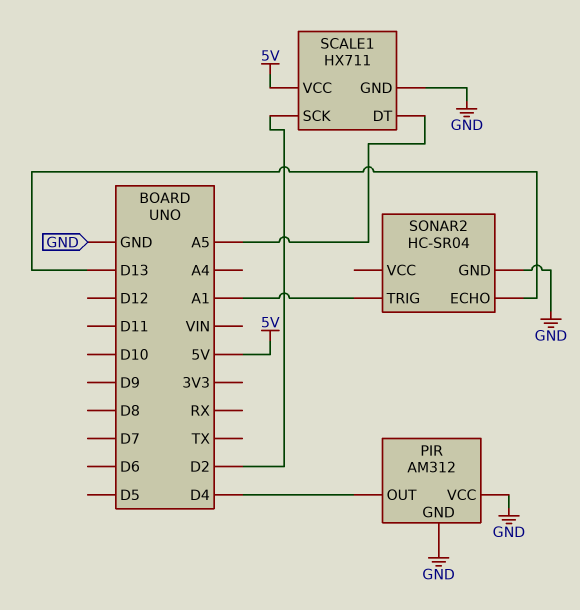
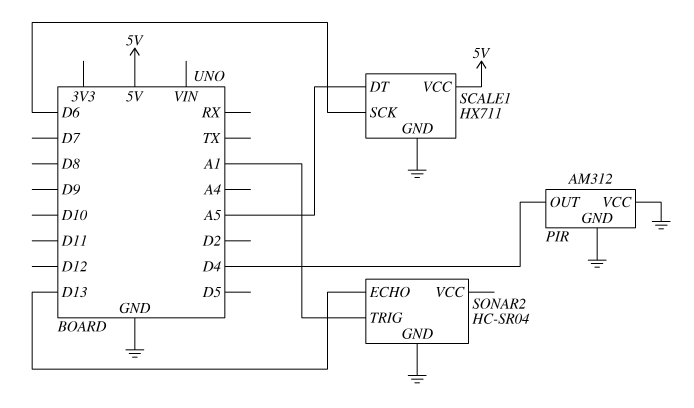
SCALE1 pin SCK: D2 -> D6

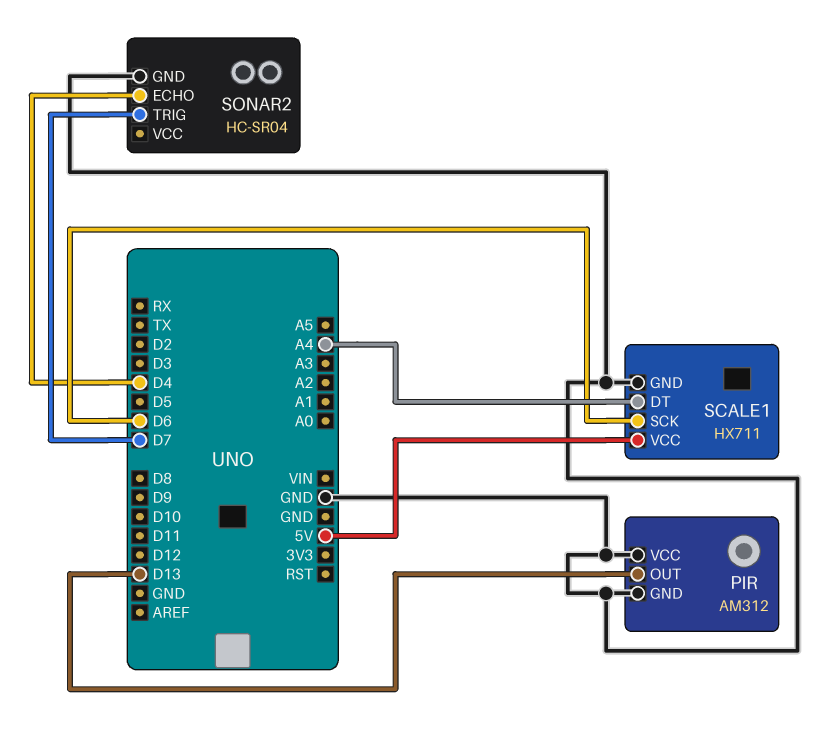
PIR pin OUT: D4 -> D13
SCALE1 pin DT: A5 -> A4
SONAR2 pin ECHO: D13 -> D4
SONAR2 pin TRIG: A1 -> D7

